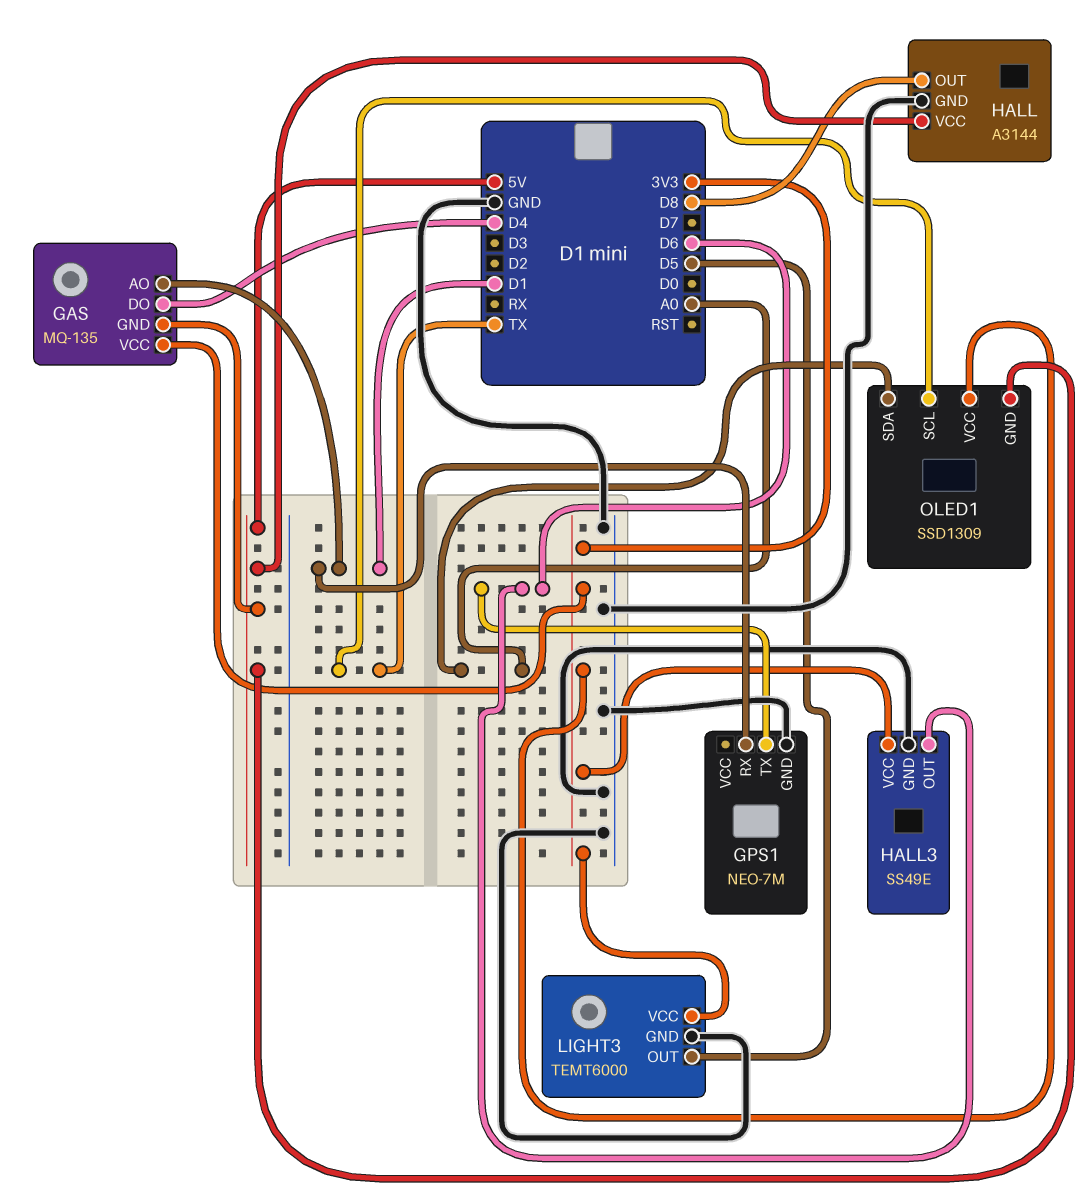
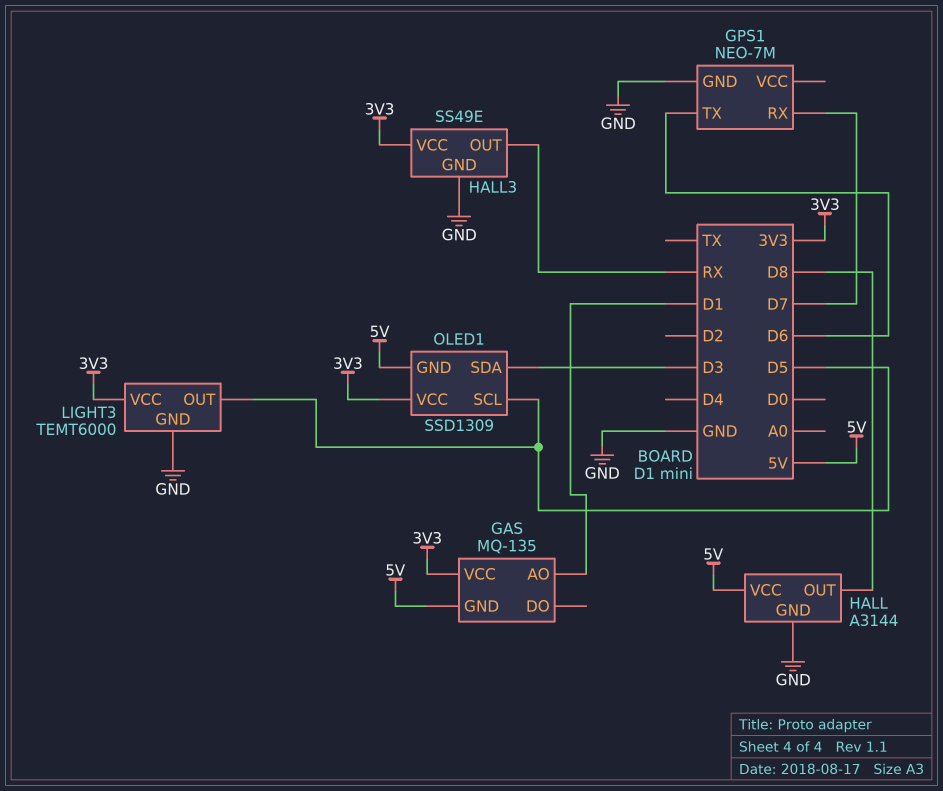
GAS pin DO: D4 -> none
GPS1 pin RX: D1 -> D7
HALL3 pin OUT: D6 -> RX
OLED1 pin SCL: TX -> D5
OLED1 pin SDA: A0 -> D3

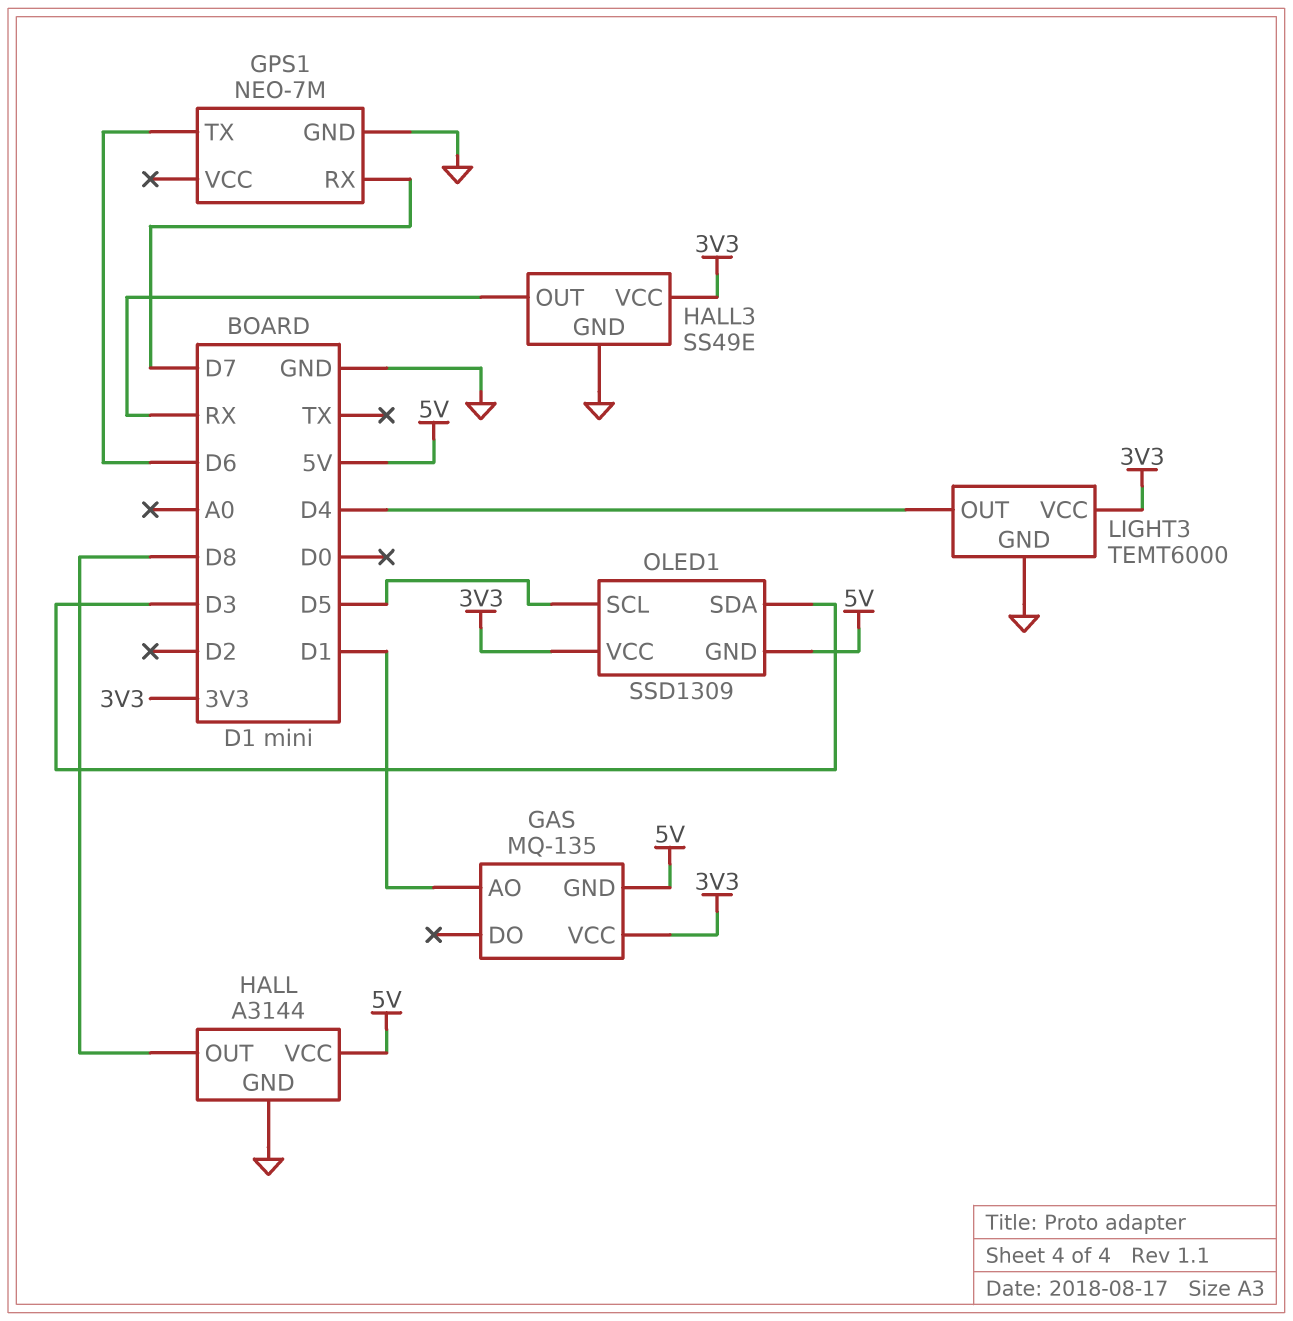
LIGHT3 pin OUT: D5 -> D4

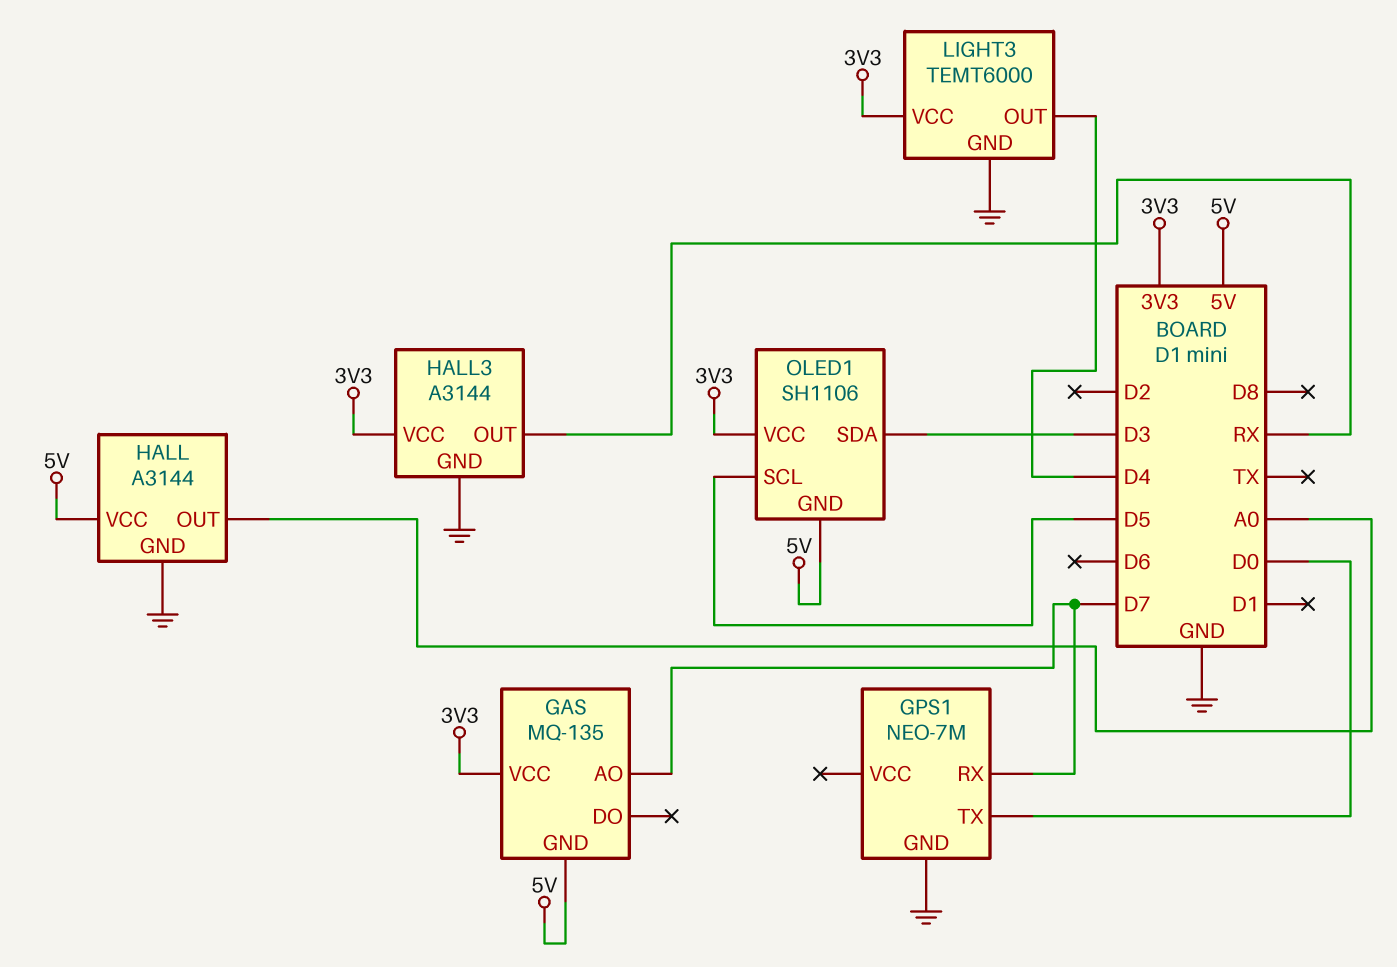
GAS pin AO: D1 -> D7
GPS1 pin TX: D6 -> D0
HALL pin OUT: D8 -> A0
HALL3: SS49E -> A3144
OLED1: SSD1309 -> SH1106

